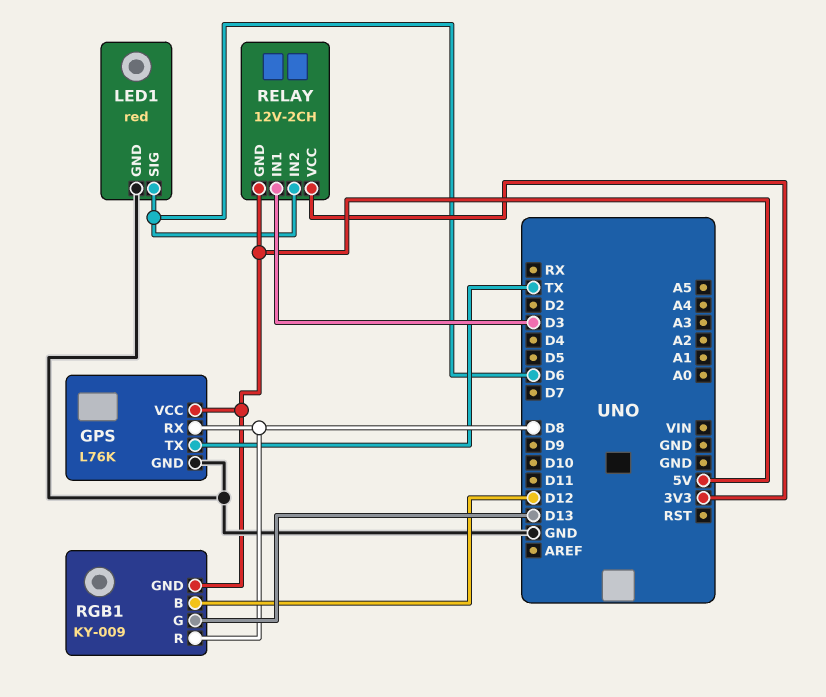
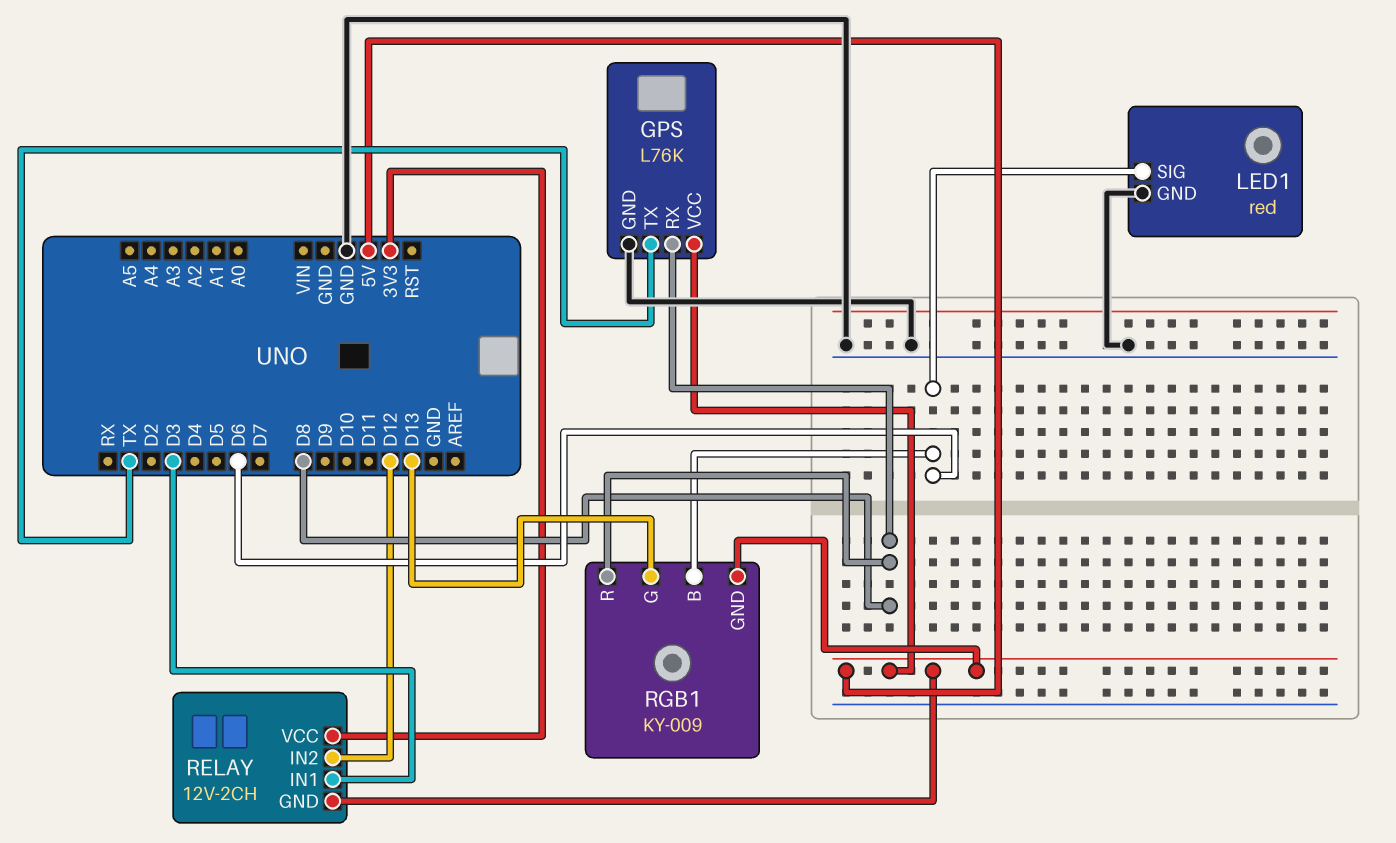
RELAY pin IN2: D6 -> D12
RGB1 pin B: D12 -> D6

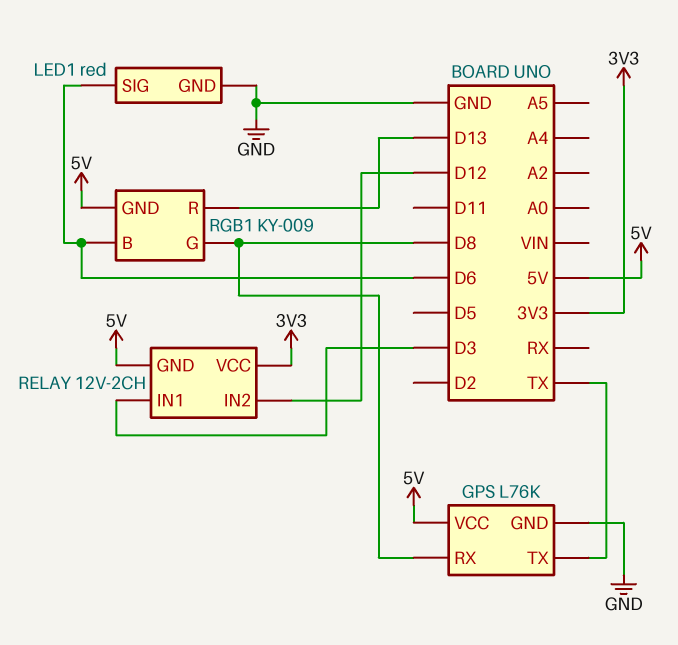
RGB1 pin G: D13 -> D8
RGB1 pin R: D8 -> D13

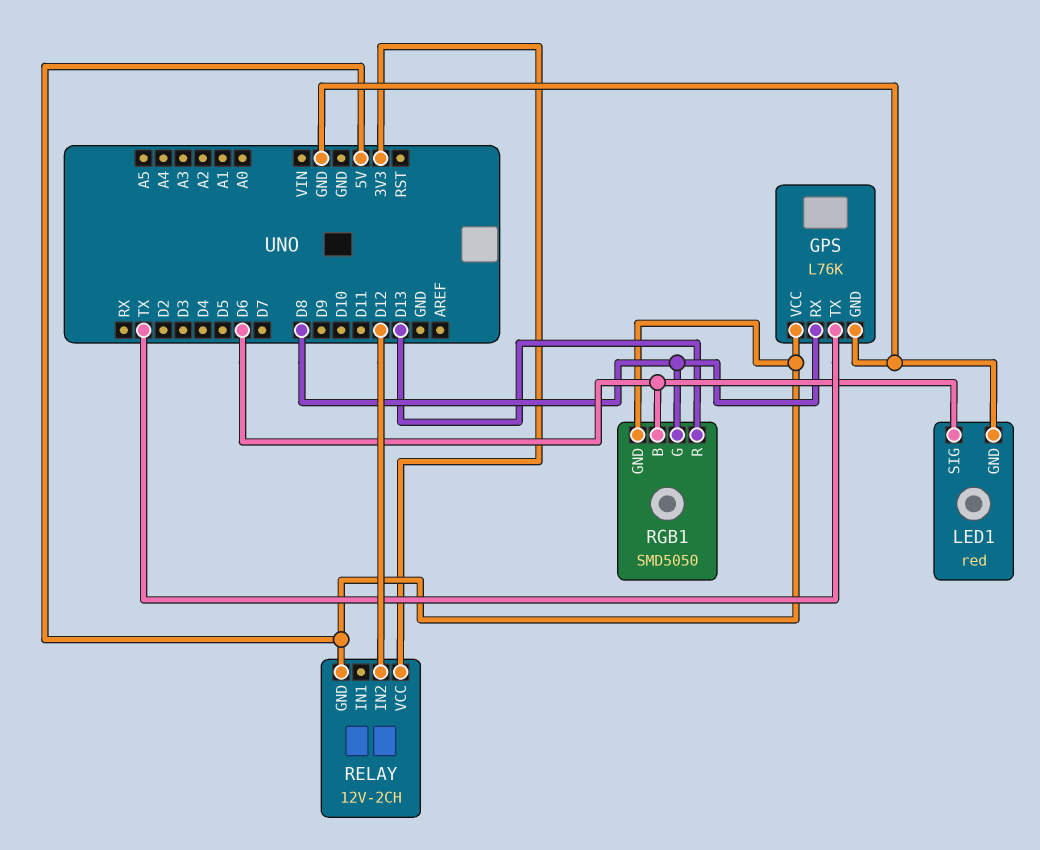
RELAY pin IN1: D3 -> none
RGB1: KY-009 -> SMD5050

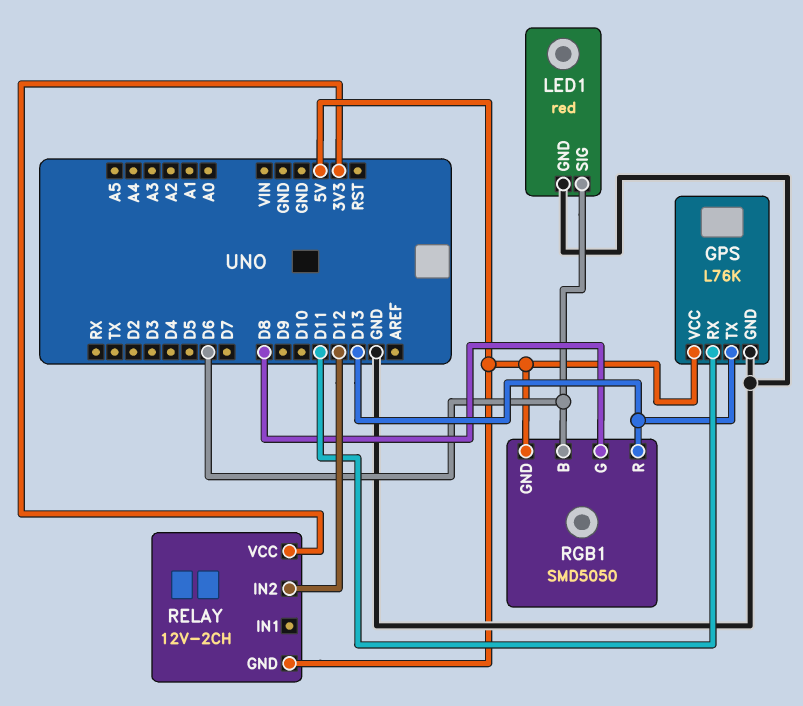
GPS pin RX: D8 -> D11
GPS pin TX: TX -> D13

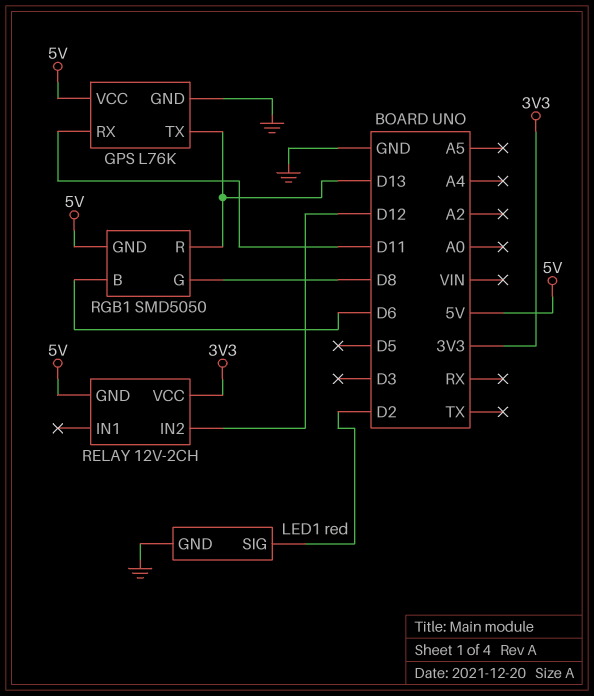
LED1 pin SIG: D6 -> D2

